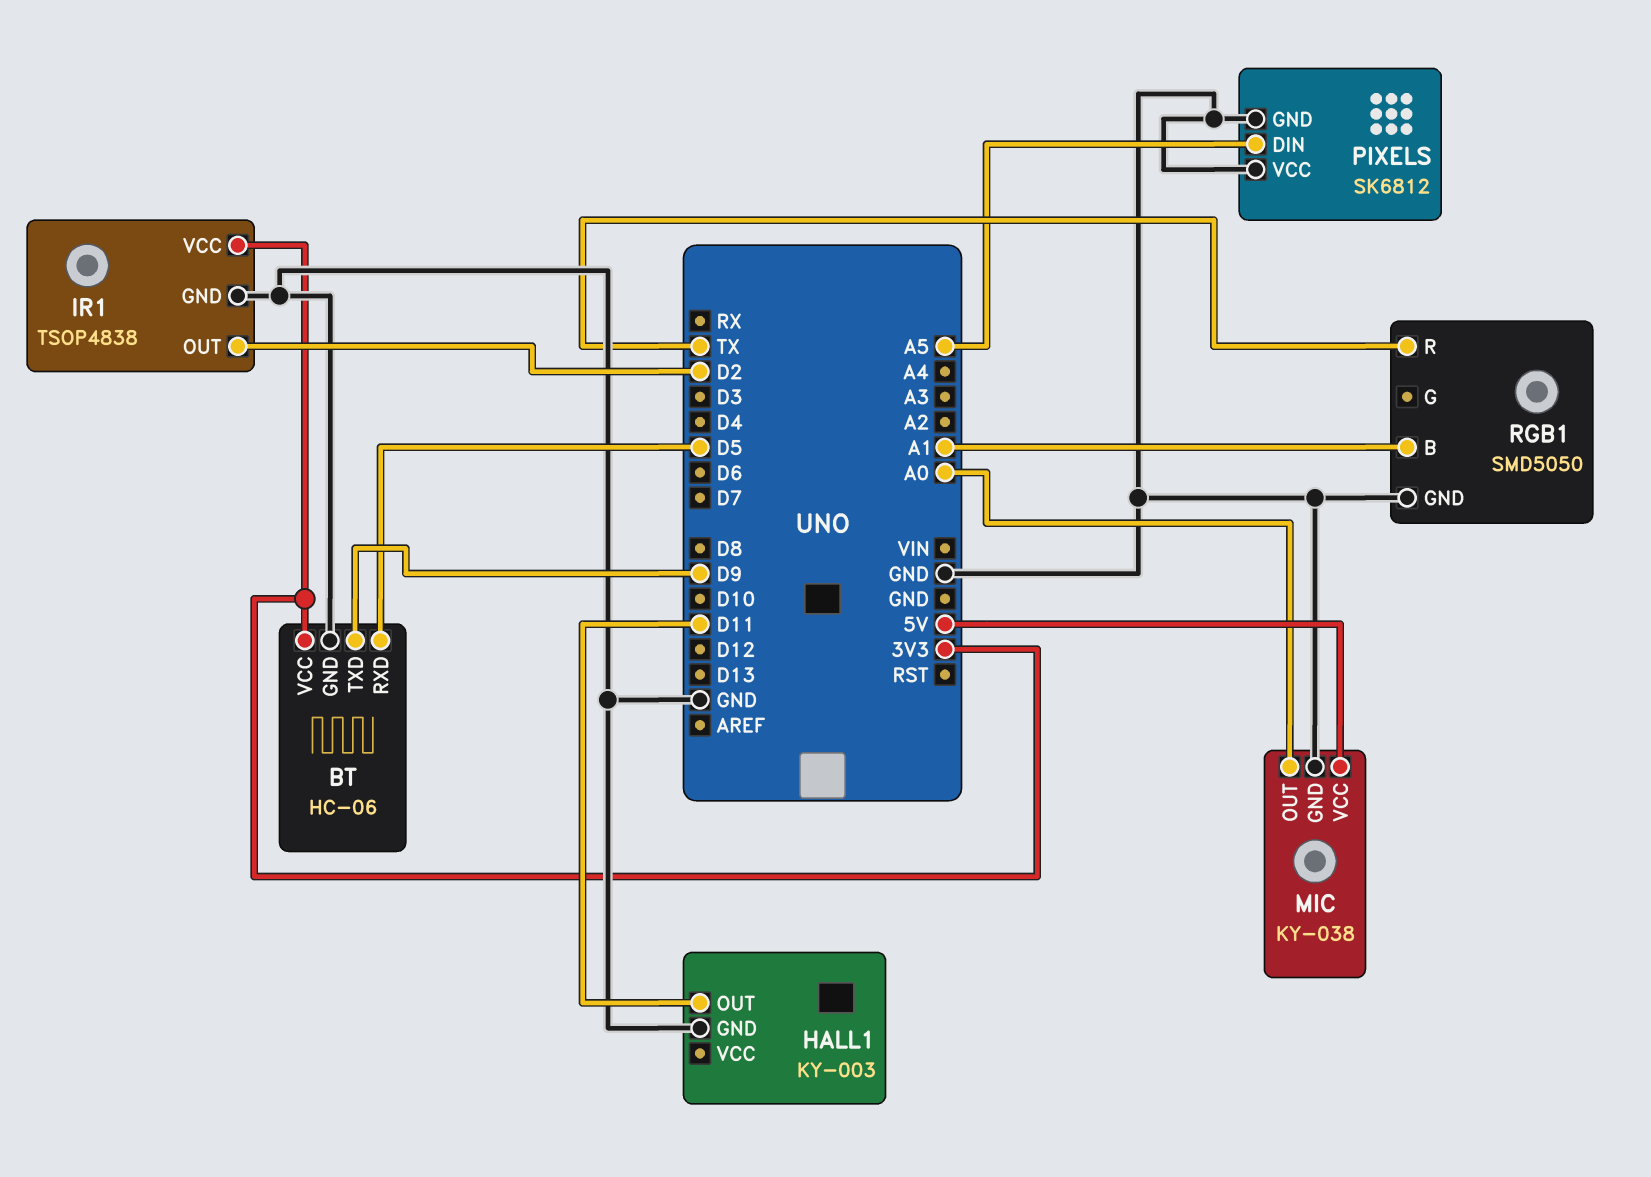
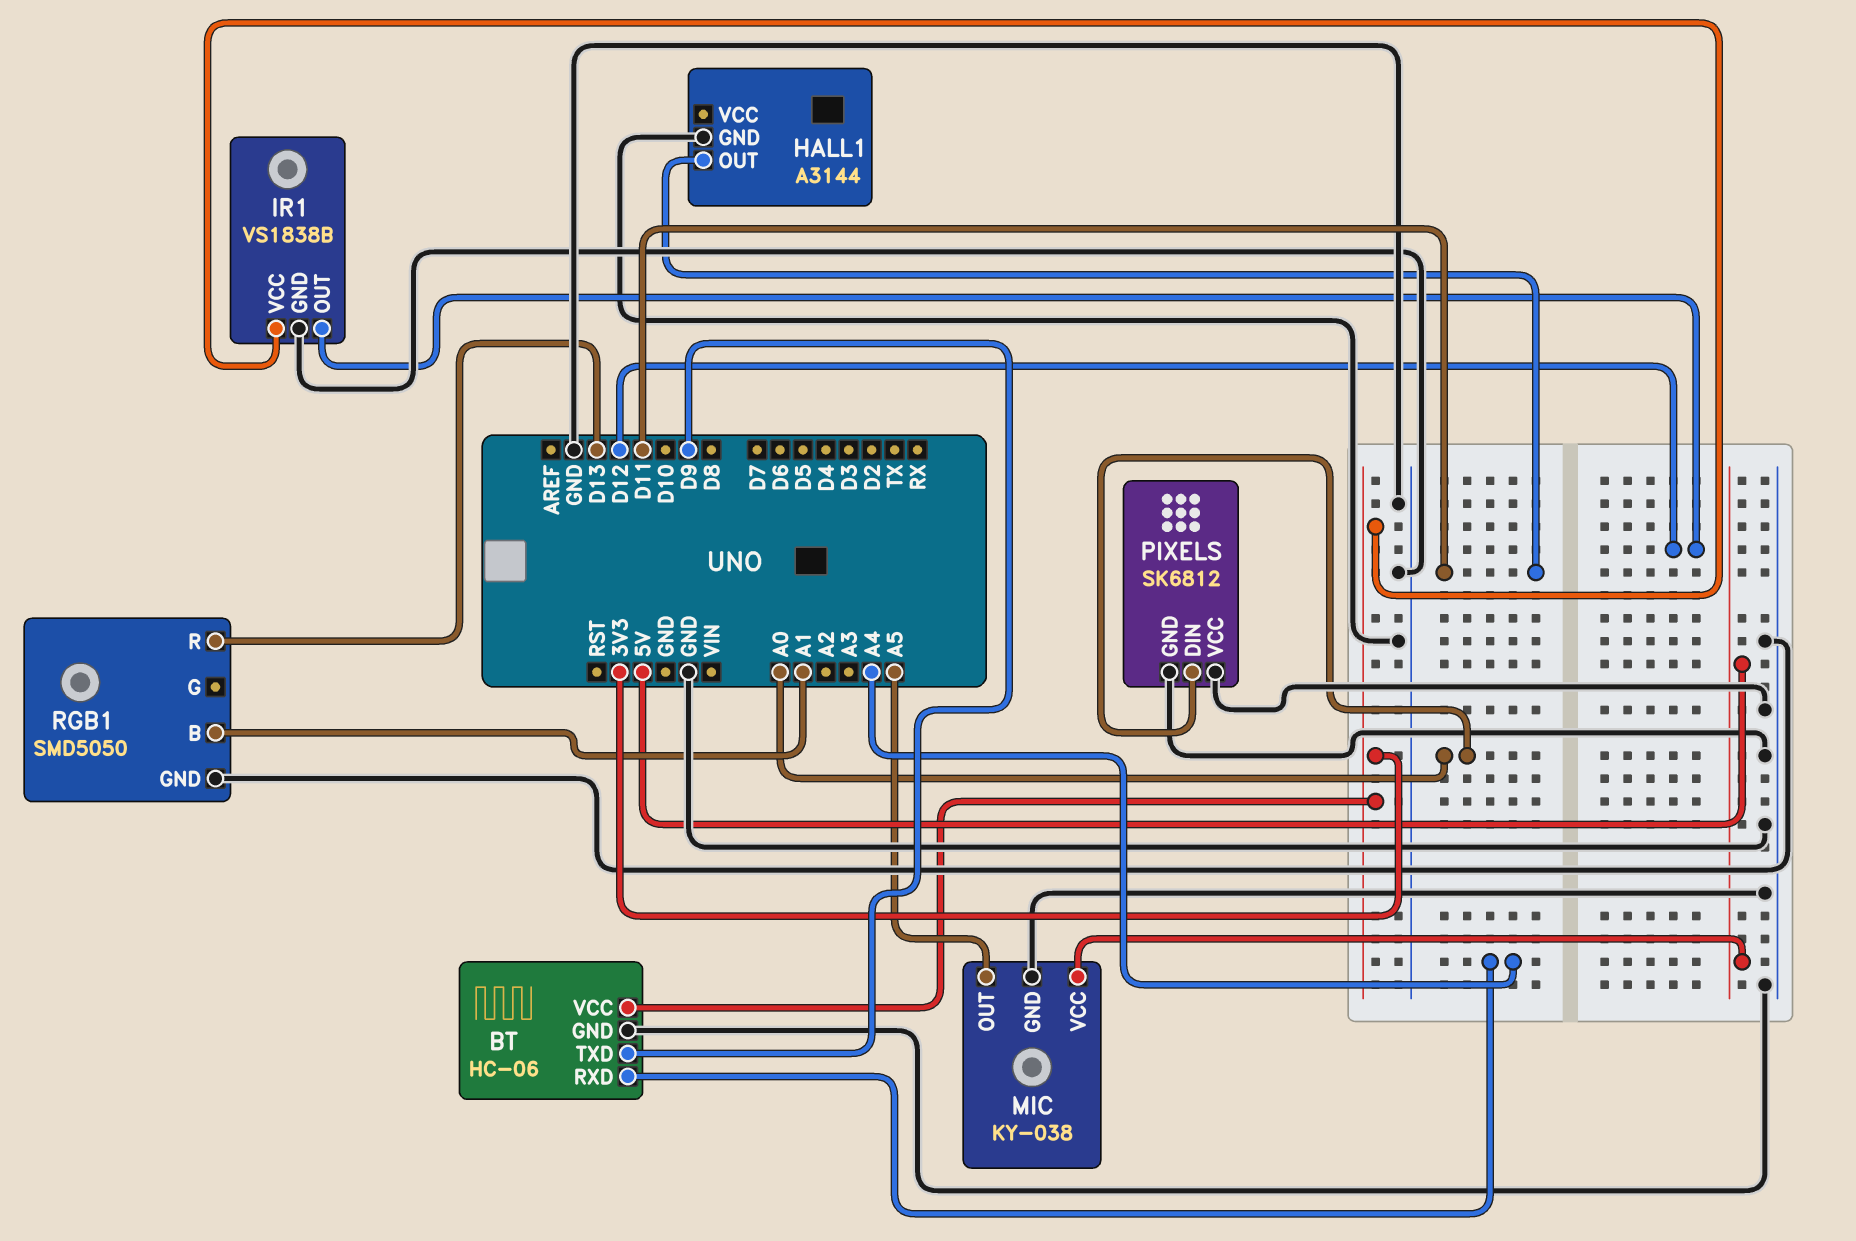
BT pin RXD: D5 -> A4
HALL1: KY-003 -> A3144
IR1: TSOP4838 -> VS1838B
IR1 pin OUT: D2 -> D12
MIC pin OUT: A0 -> A5
PIXELS pin DIN: A5 -> A0
RGB1 pin R: TX -> D13

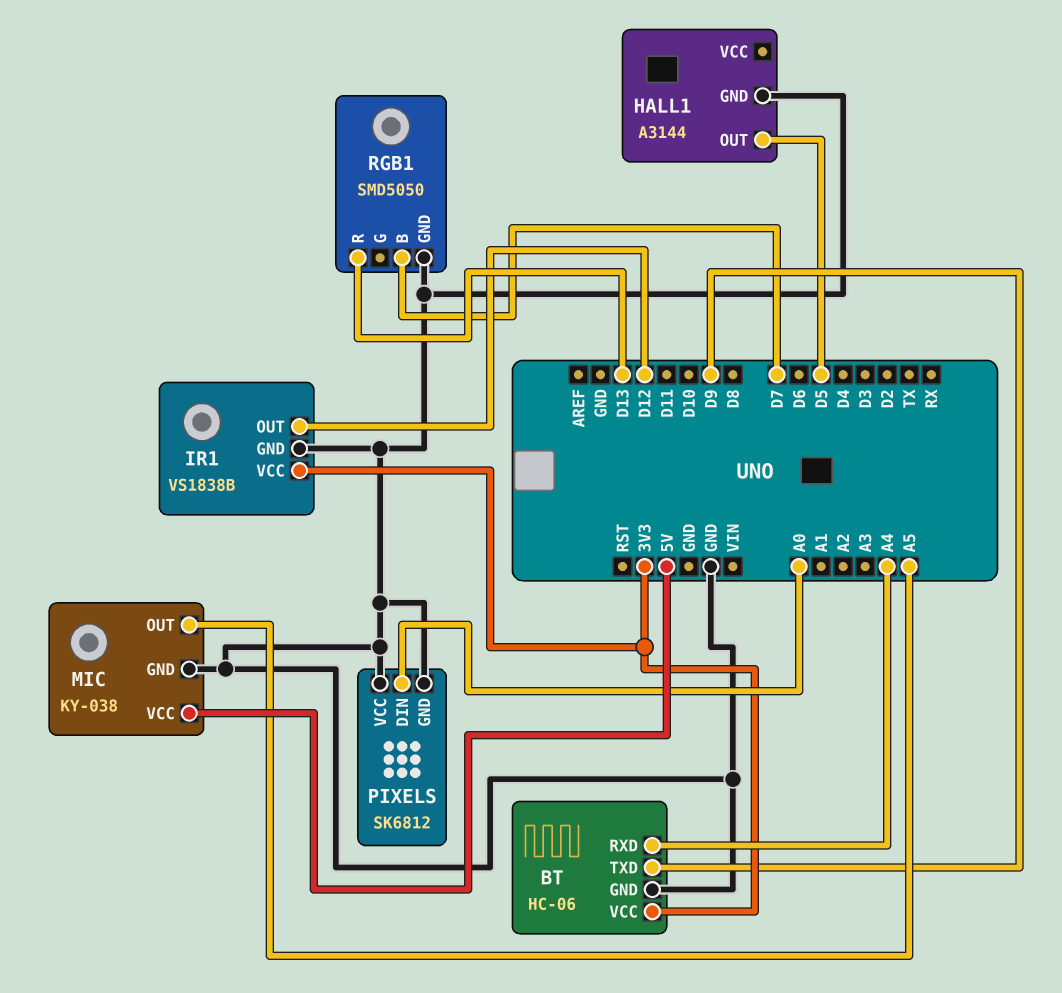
HALL1 pin OUT: D11 -> D5
RGB1 pin B: A1 -> D7

